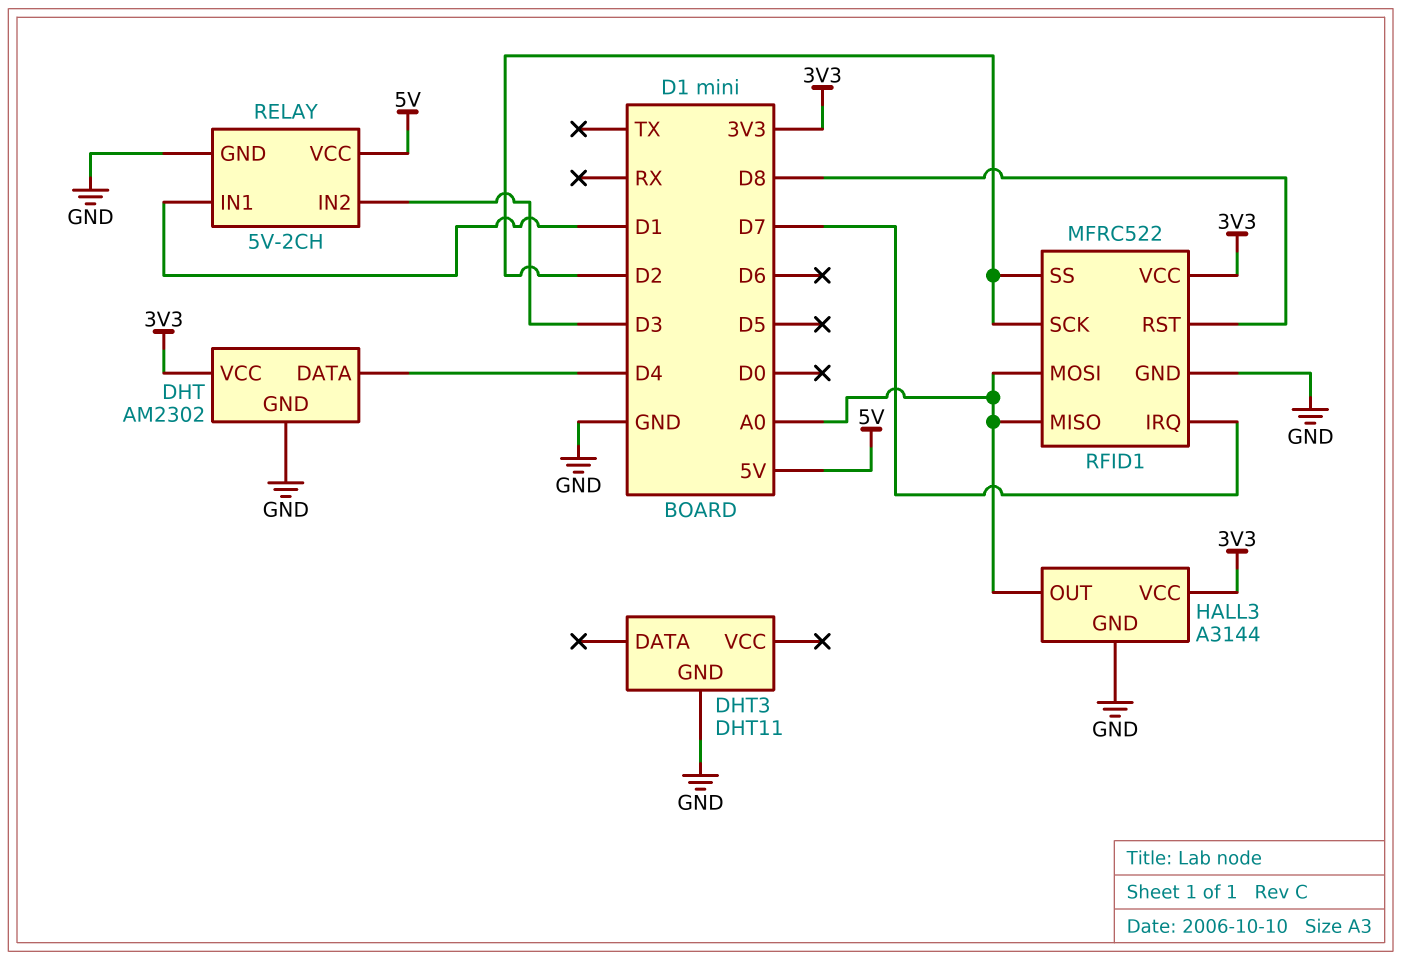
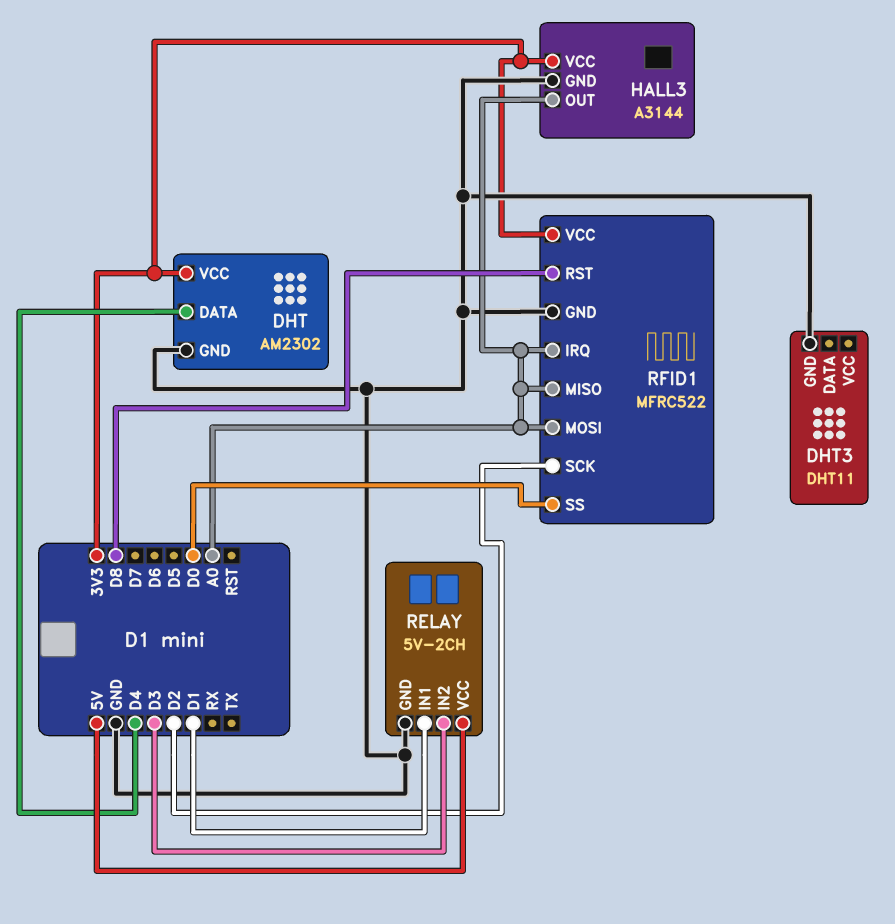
RFID1 pin IRQ: D7 -> A0
RFID1 pin SS: D2 -> D0

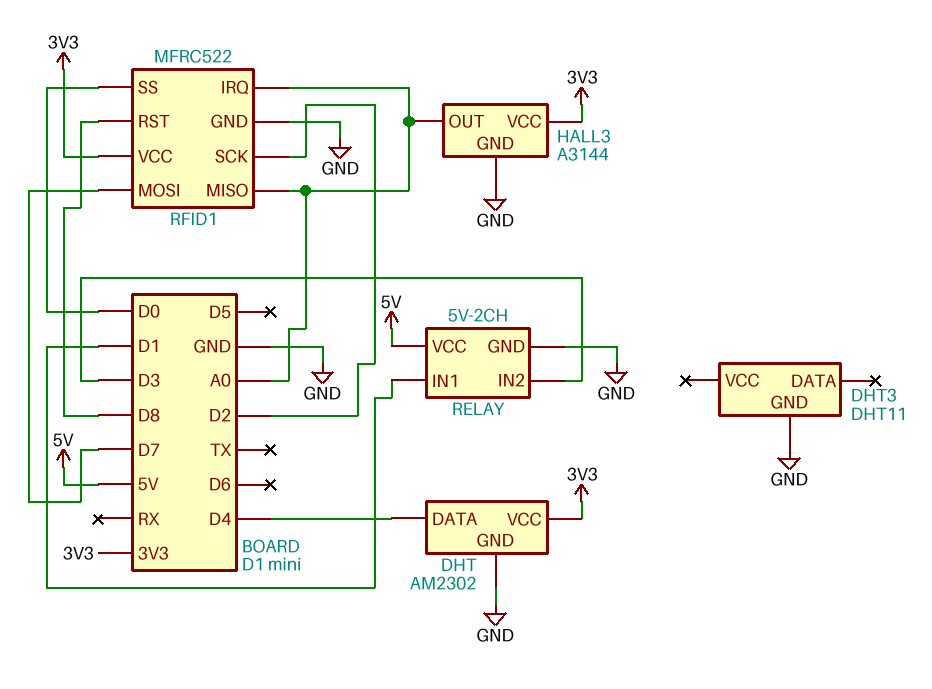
RFID1 pin MOSI: A0 -> D7

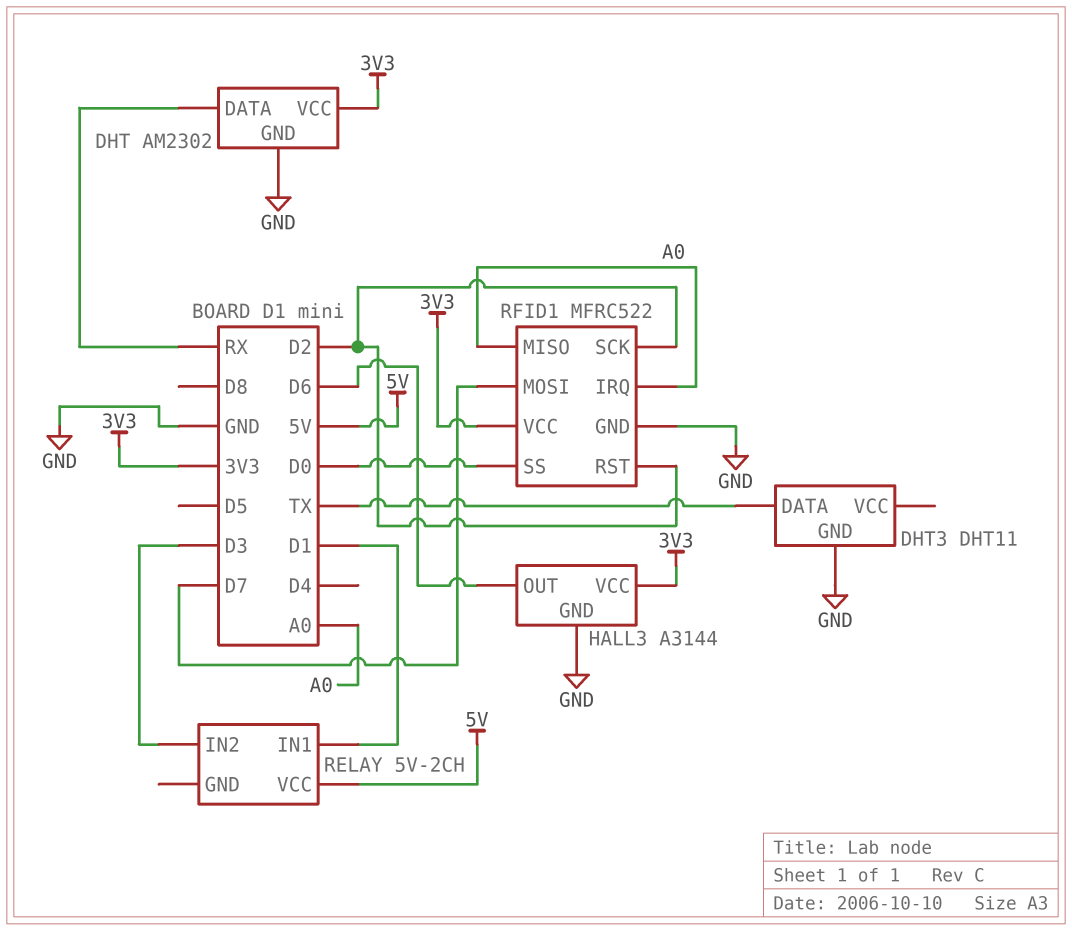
DHT pin DATA: D4 -> RX
DHT3 pin DATA: none -> TX
HALL3 pin OUT: A0 -> D6
RELAY pin GND: GND -> none
RFID1 pin RST: D8 -> D2

